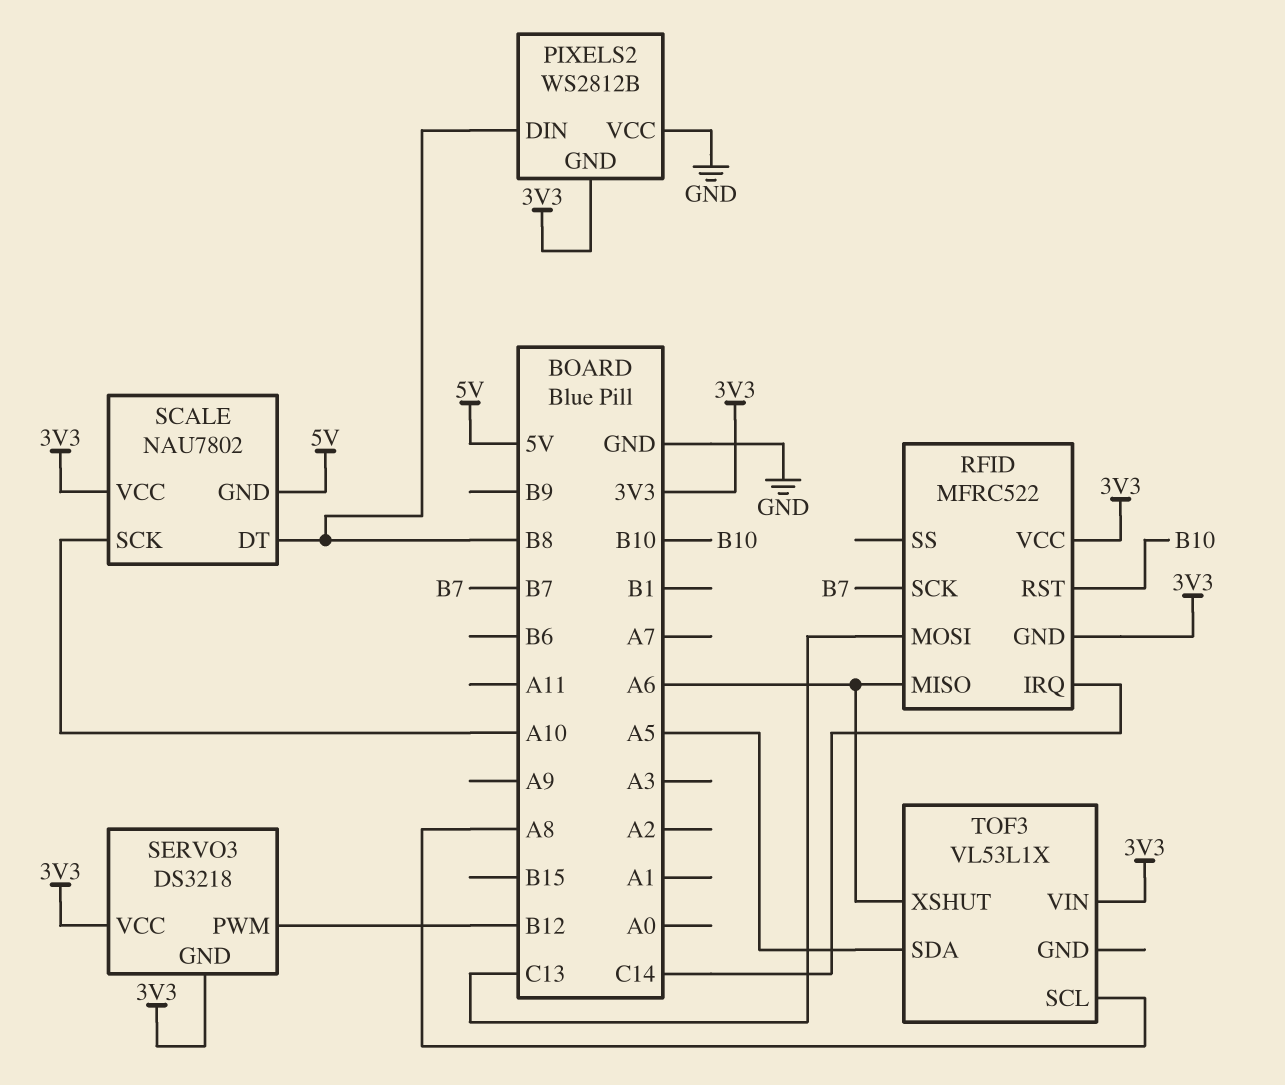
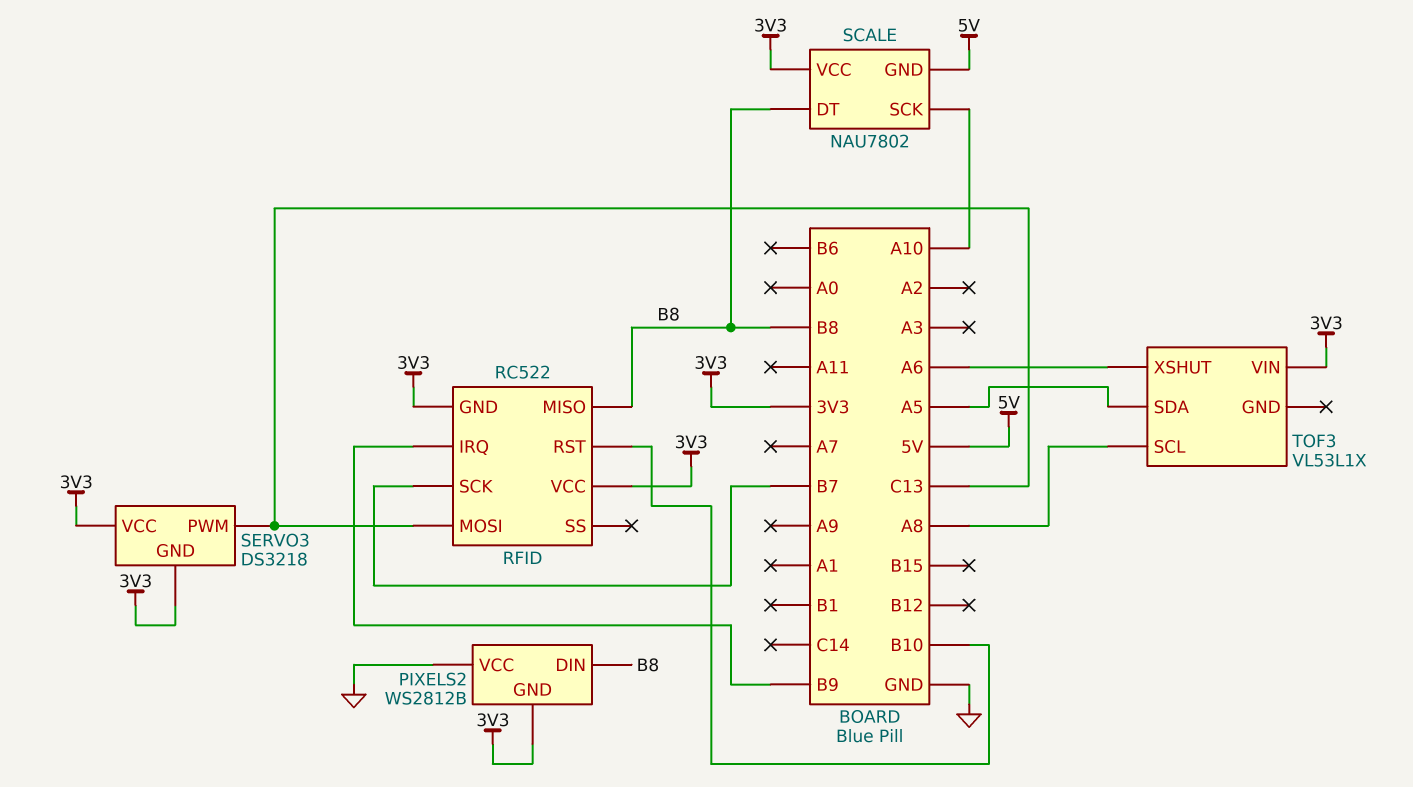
RFID: MFRC522 -> RC522
RFID pin IRQ: C14 -> B9
RFID pin MISO: A6 -> B8
SERVO3 pin PWM: B12 -> C13

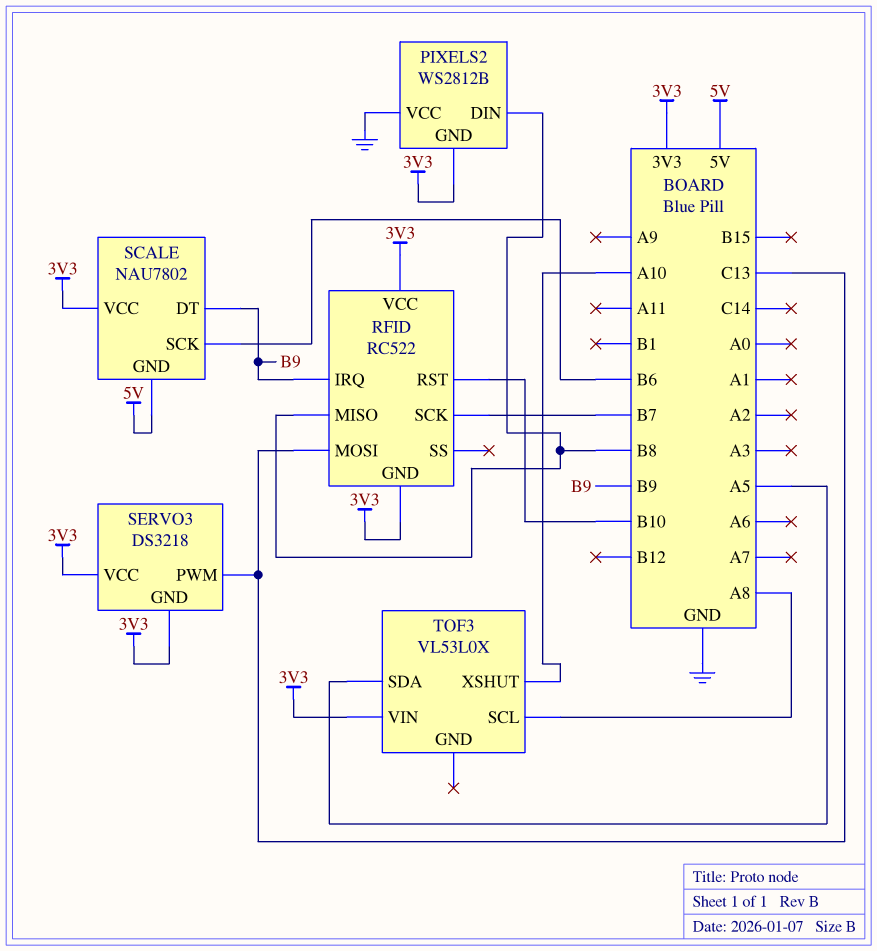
SCALE pin DT: B8 -> B9
SCALE pin SCK: A10 -> B6
TOF3: VL53L1X -> VL53L0X
TOF3 pin XSHUT: A6 -> A10

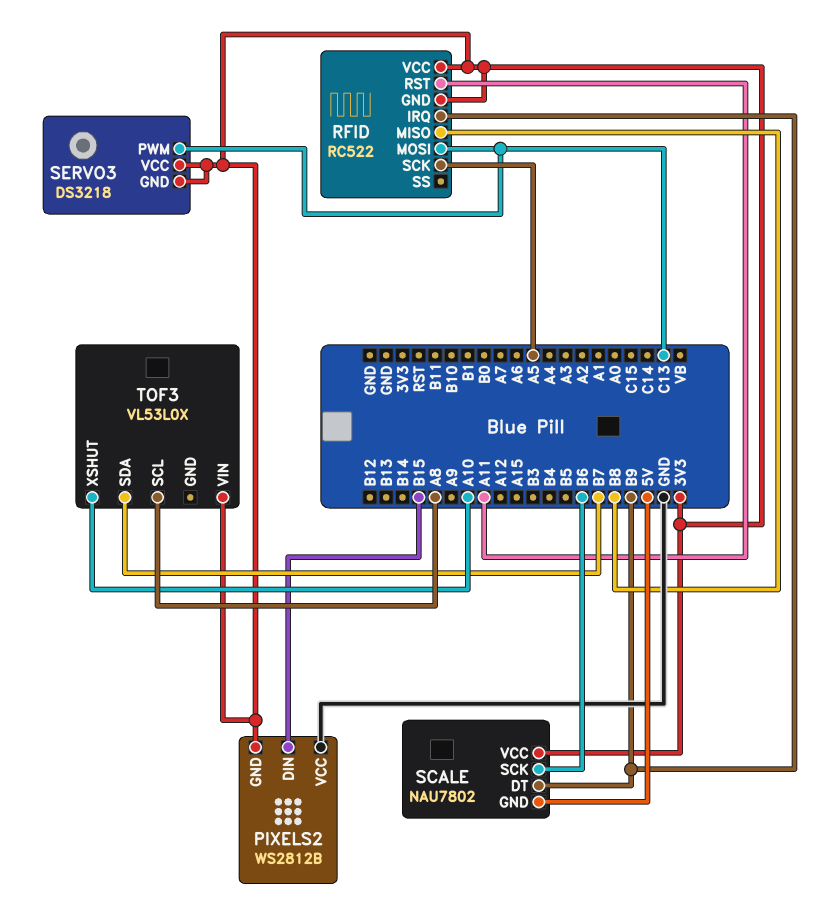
PIXELS2 pin DIN: B8 -> B15
RFID pin RST: B10 -> A11
RFID pin SCK: B7 -> A5
TOF3 pin SDA: A5 -> B7

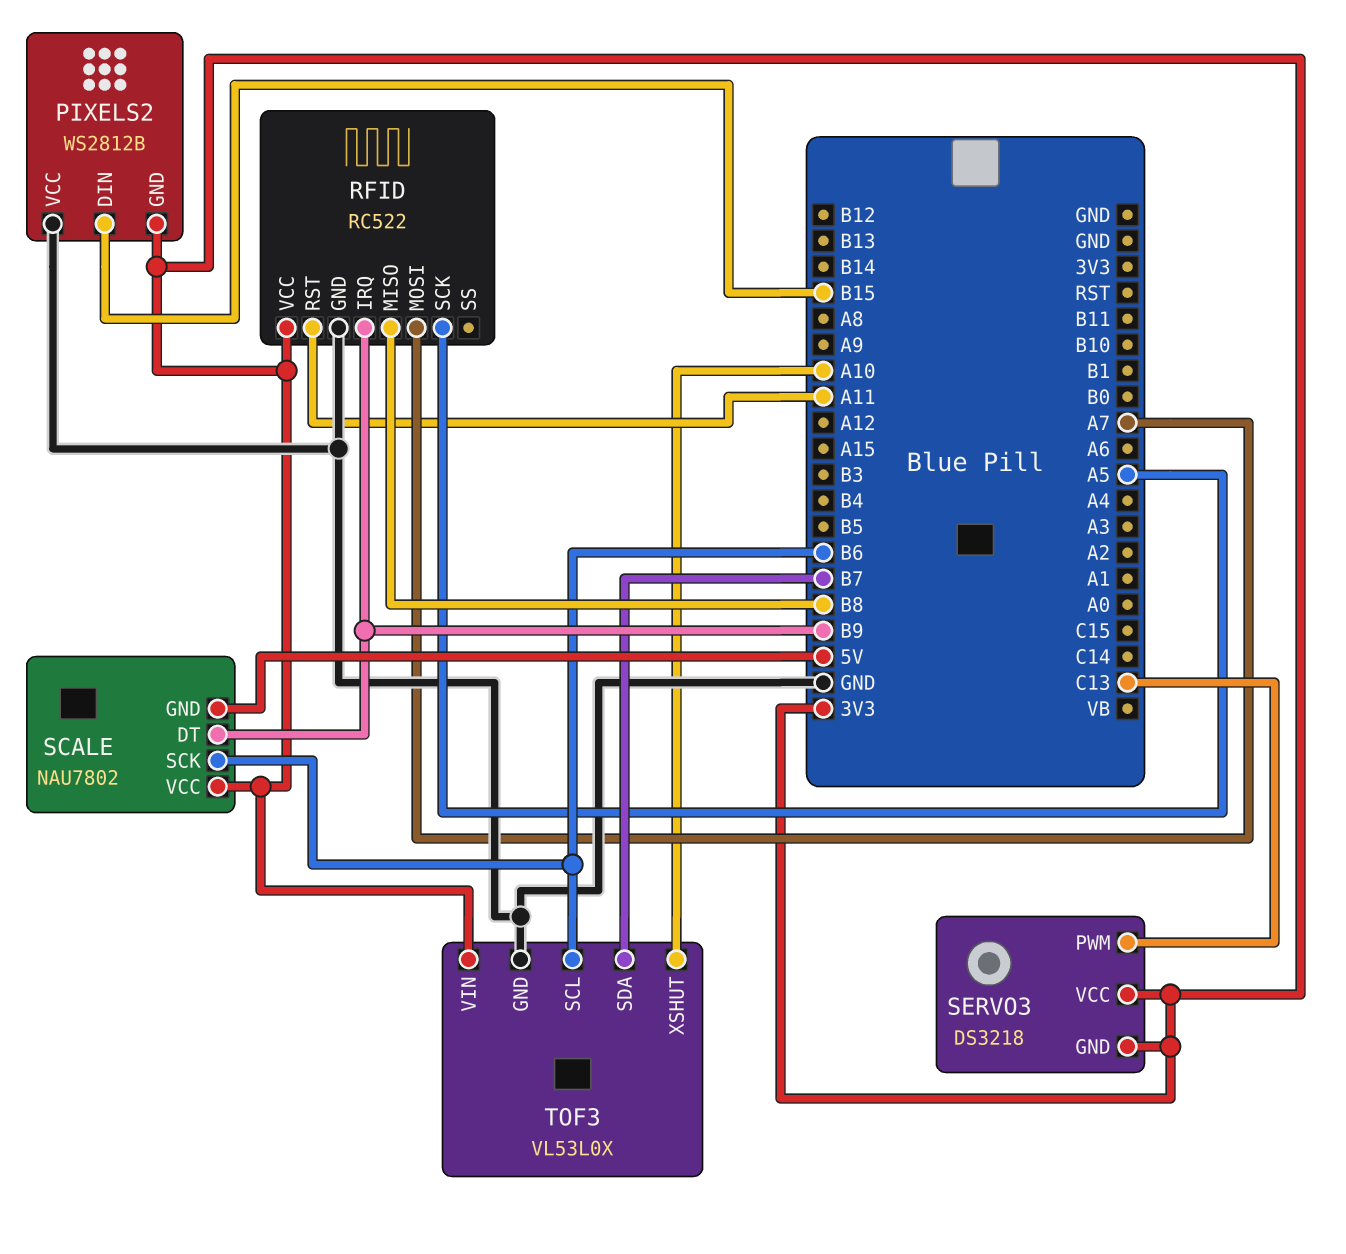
RFID pin GND: 3V3 -> GND
RFID pin MOSI: C13 -> A7
TOF3 pin GND: none -> GND
TOF3 pin SCL: A8 -> B6

